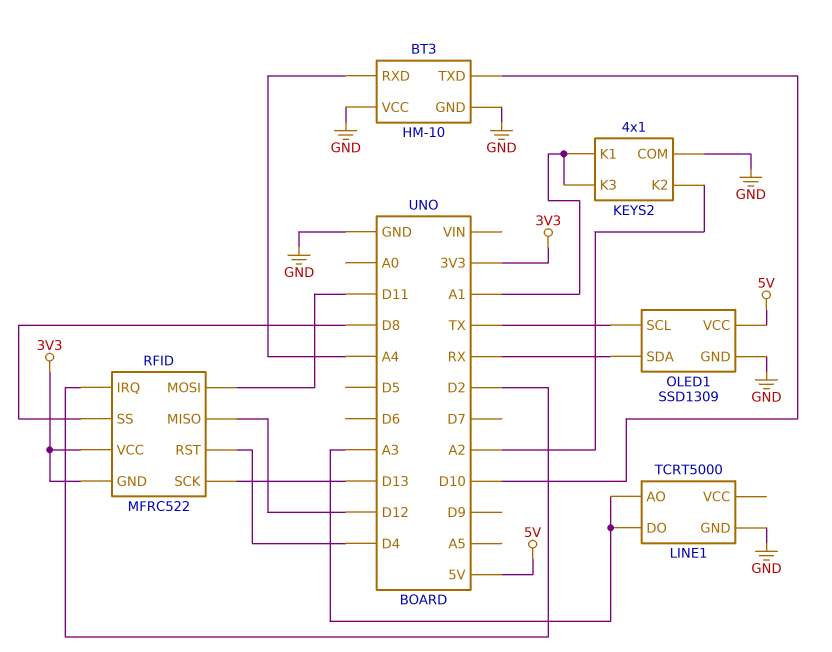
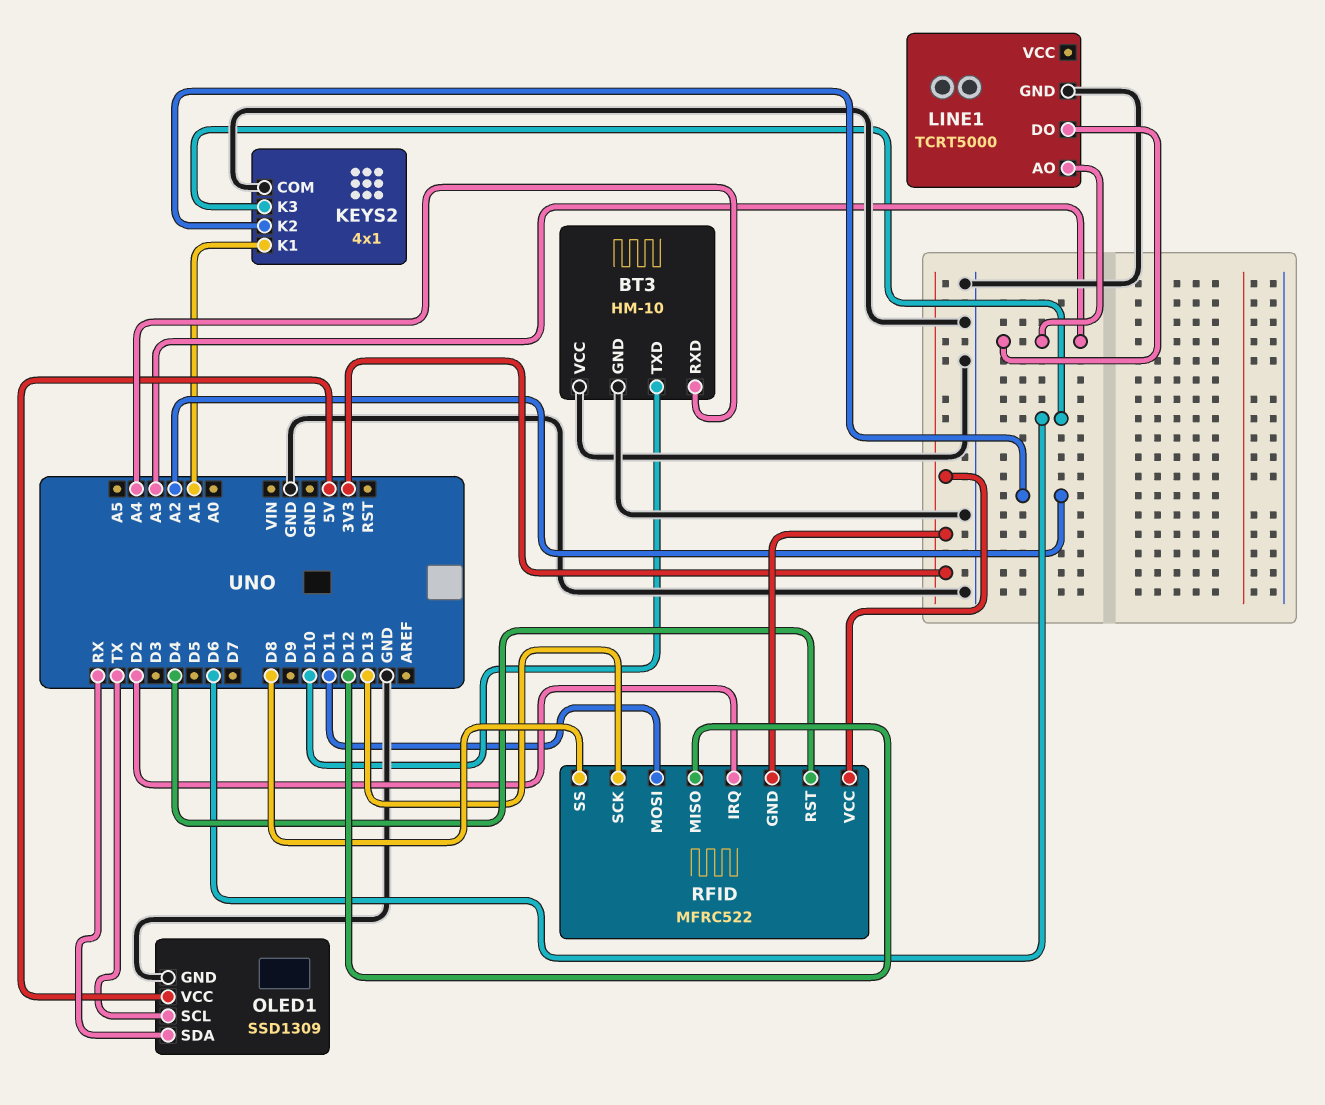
KEYS2 pin K3: A1 -> D6

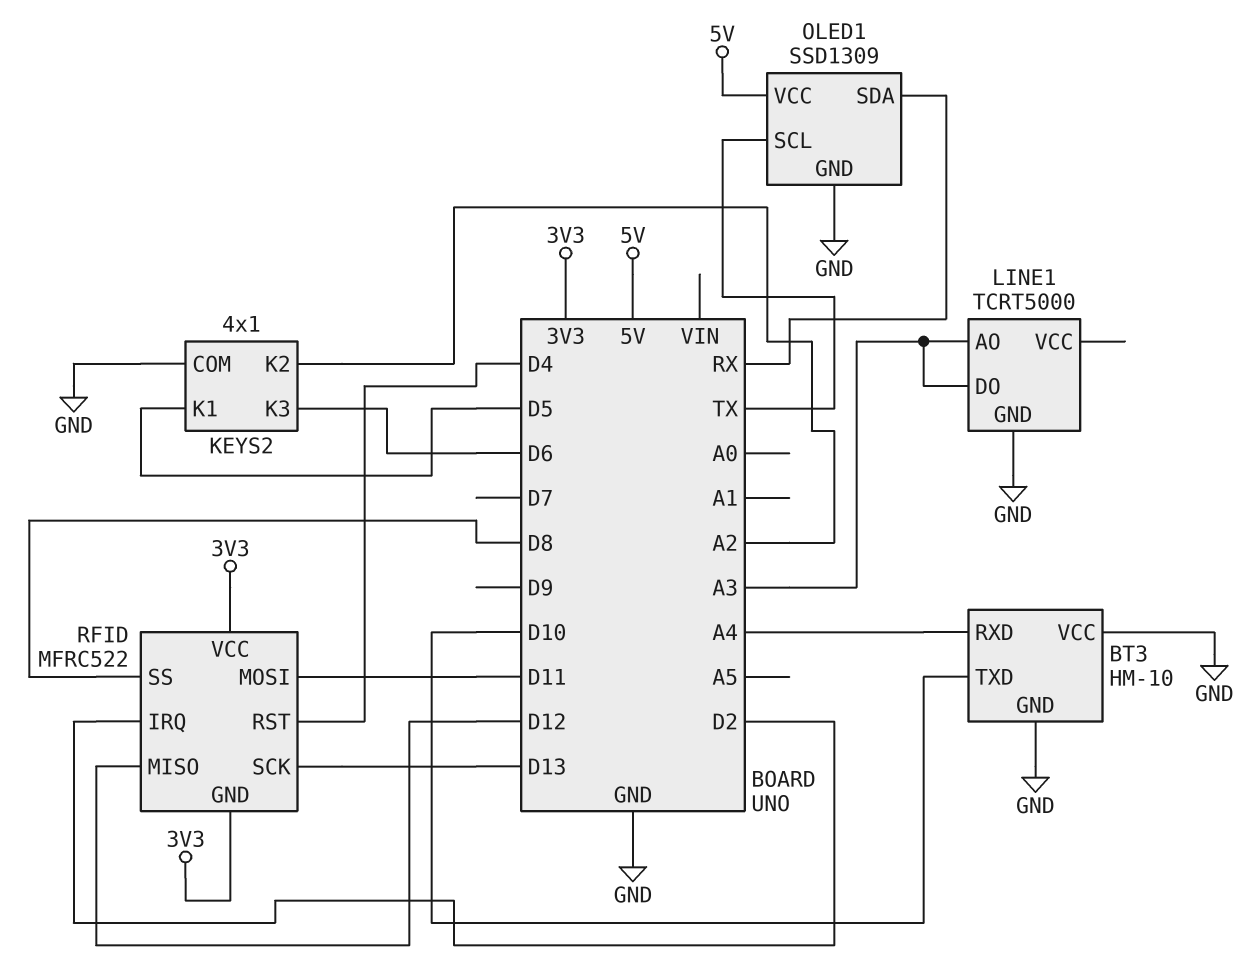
KEYS2 pin K1: A1 -> D5

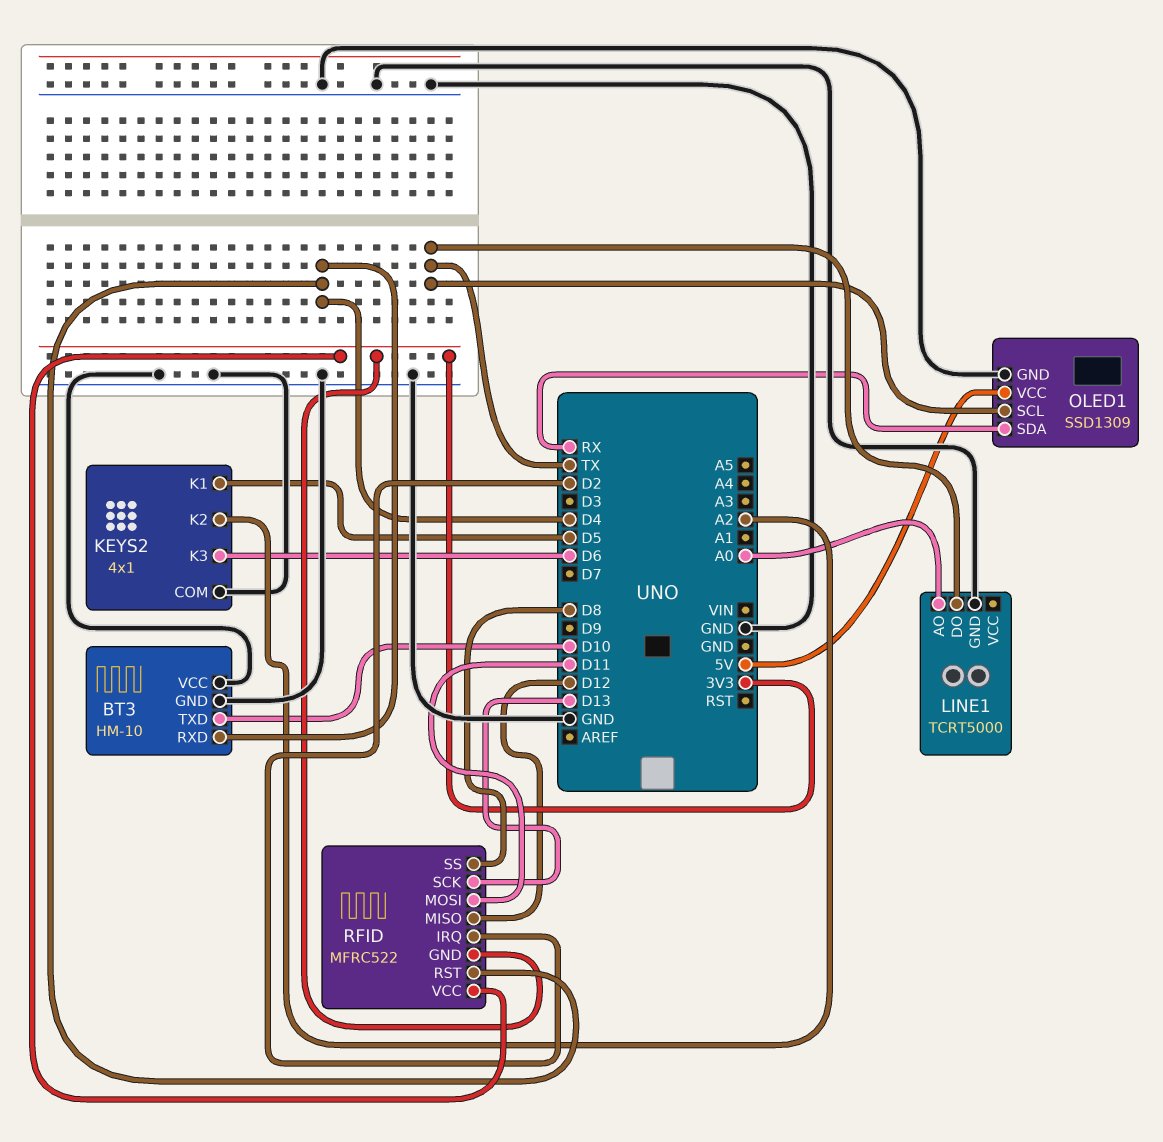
BT3 pin RXD: A4 -> D4
LINE1 pin AO: A3 -> A0
LINE1 pin DO: A3 -> TX

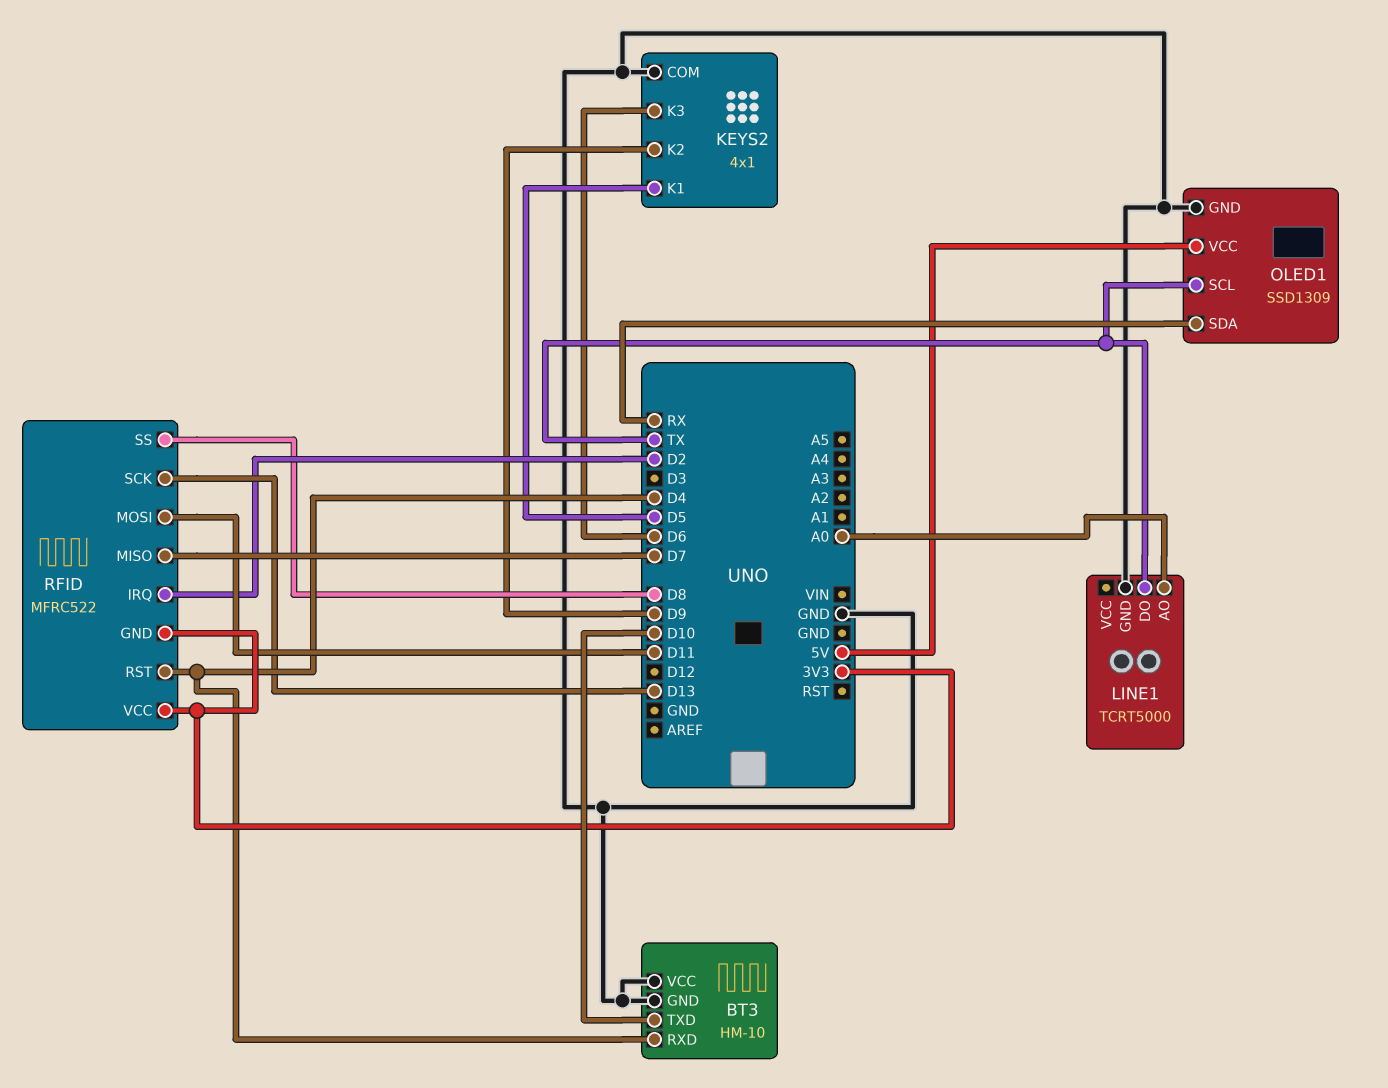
KEYS2 pin K2: A2 -> D9
RFID pin MISO: D12 -> D7

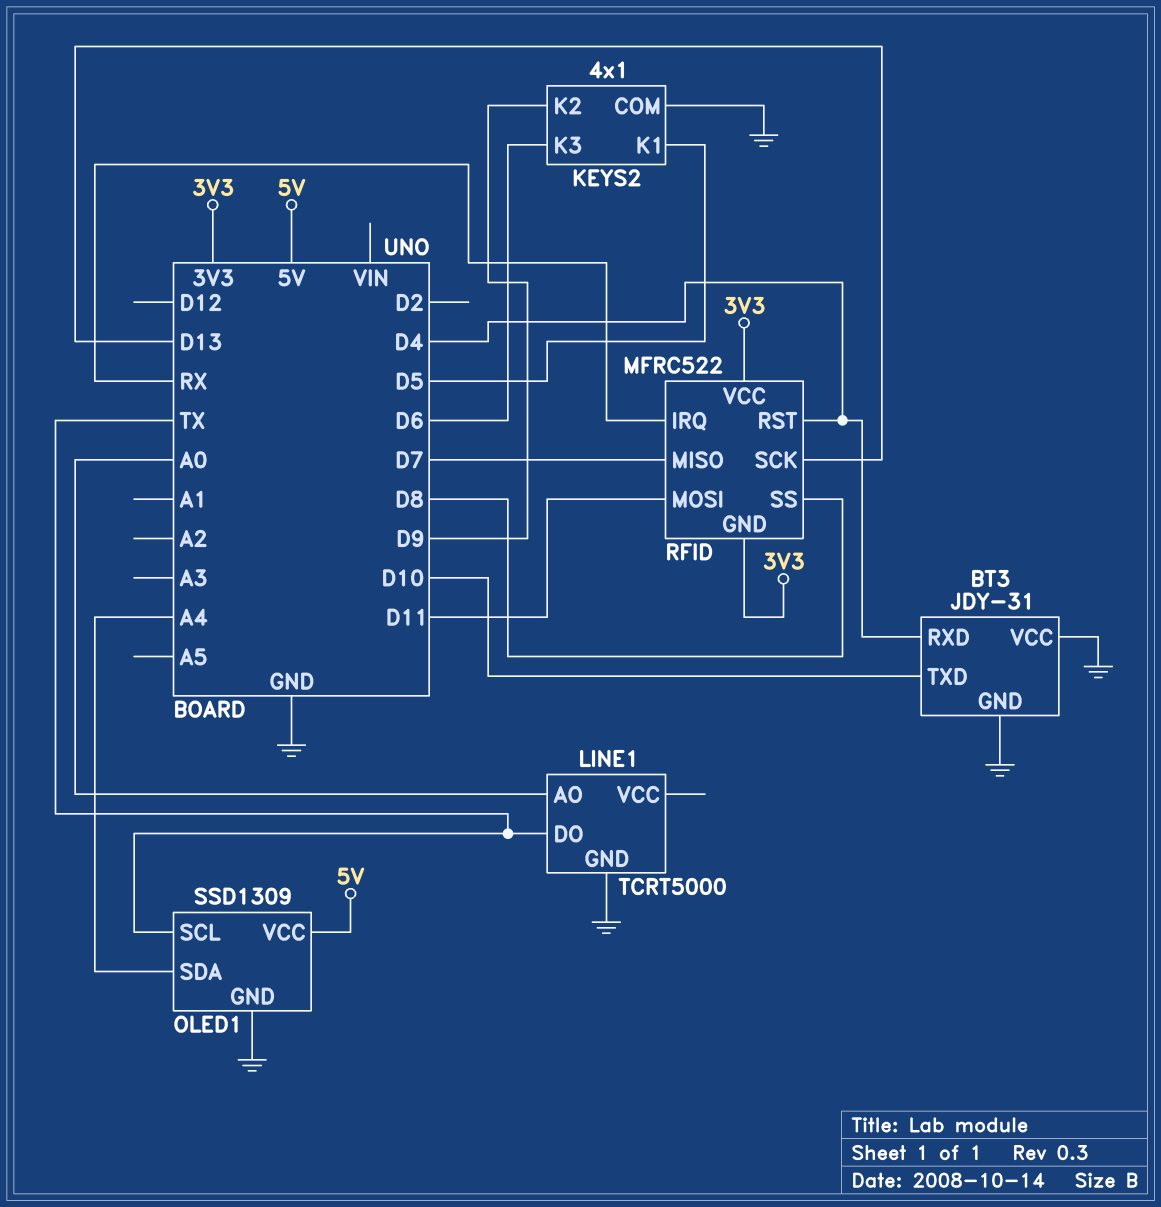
BT3: HM-10 -> JDY-31
OLED1 pin SDA: RX -> A4
RFID pin IRQ: D2 -> RX

